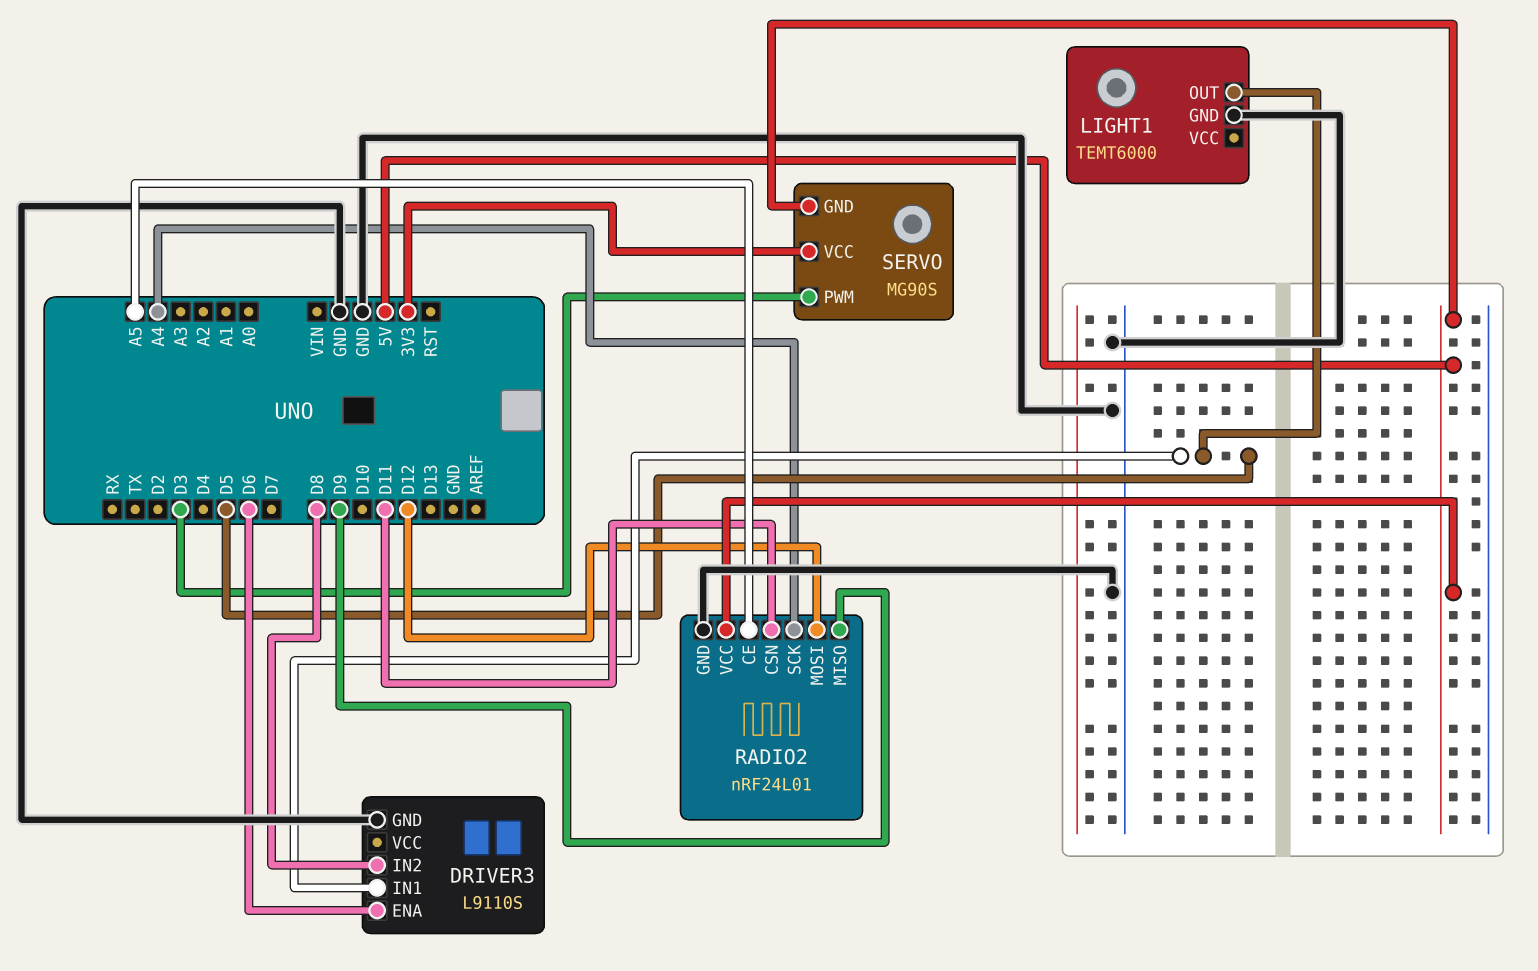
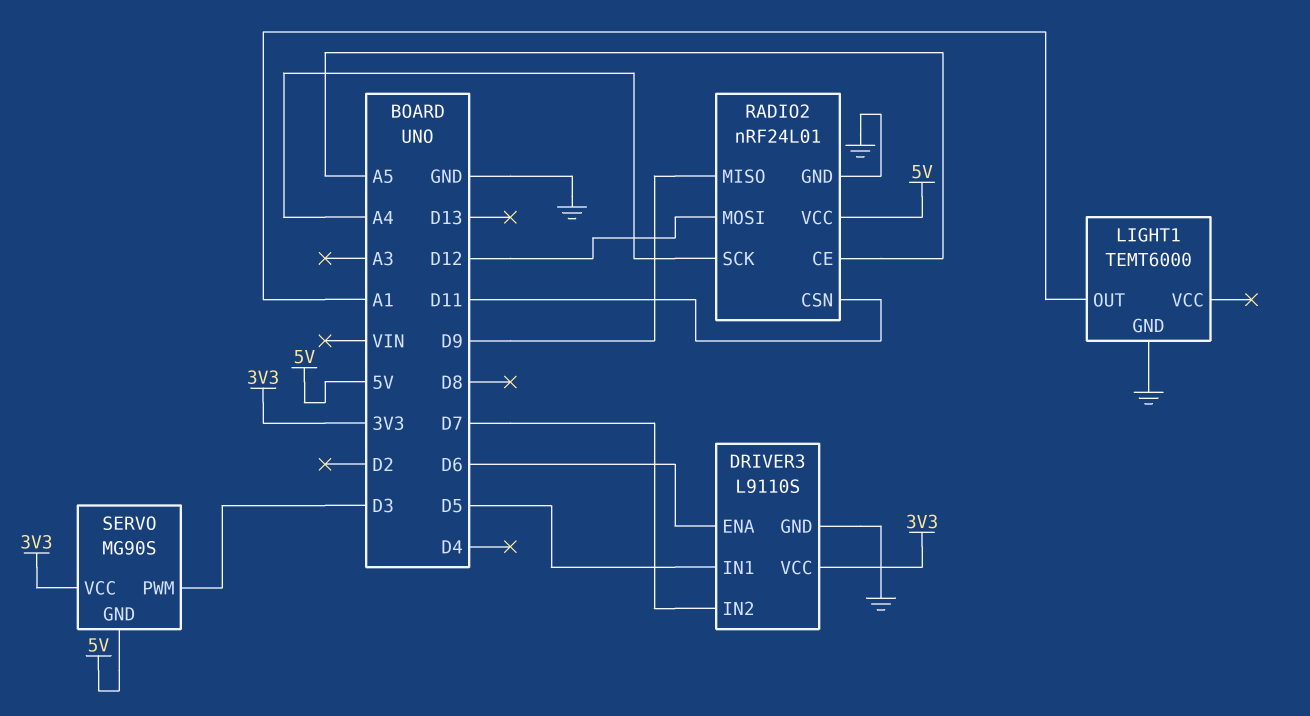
DRIVER3 pin IN2: D8 -> D7
DRIVER3 pin VCC: none -> 3V3
LIGHT1 pin OUT: D5 -> A1

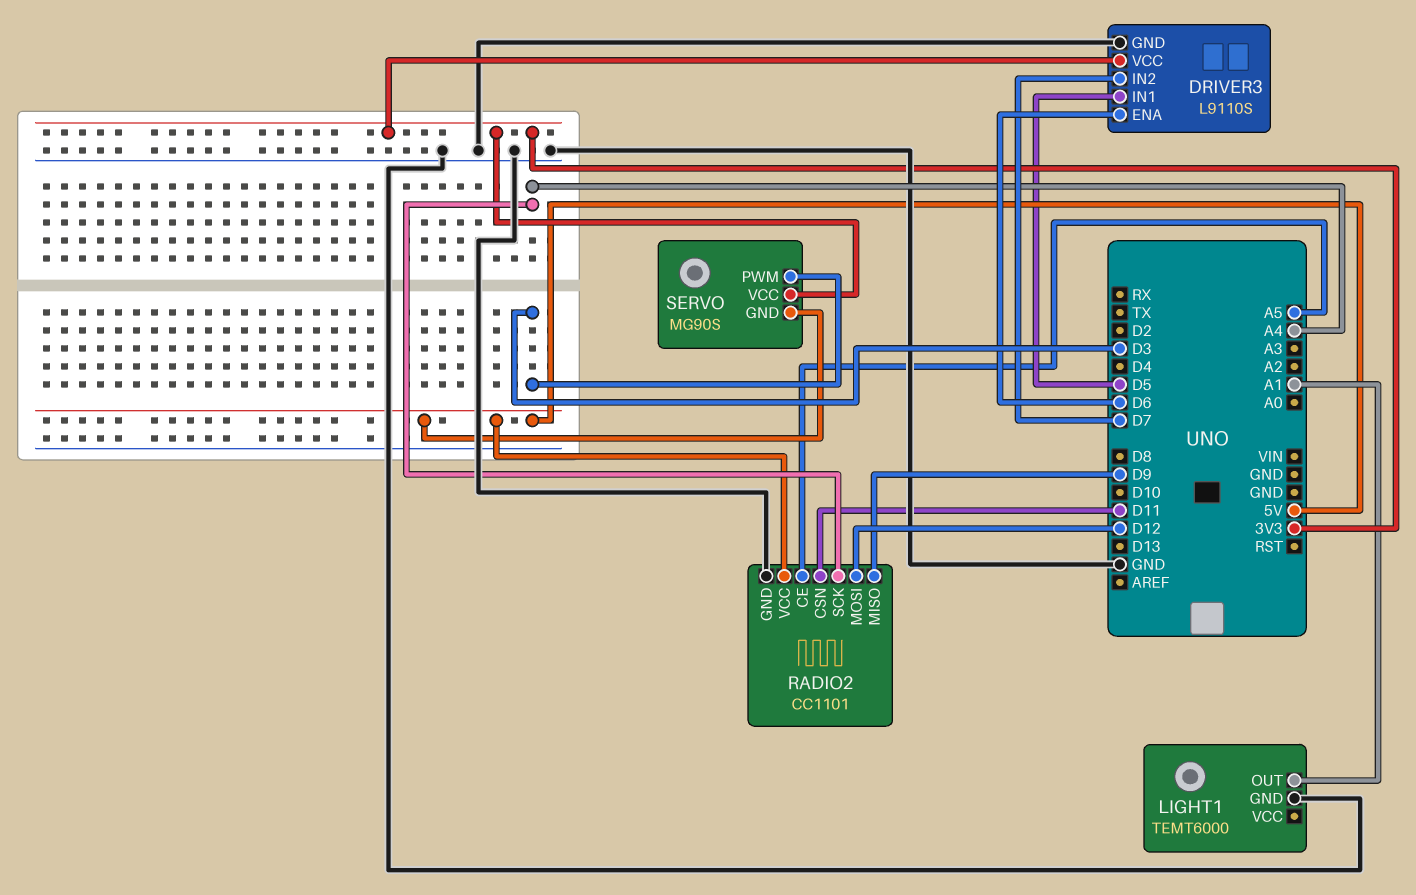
RADIO2: nRF24L01 -> CC1101

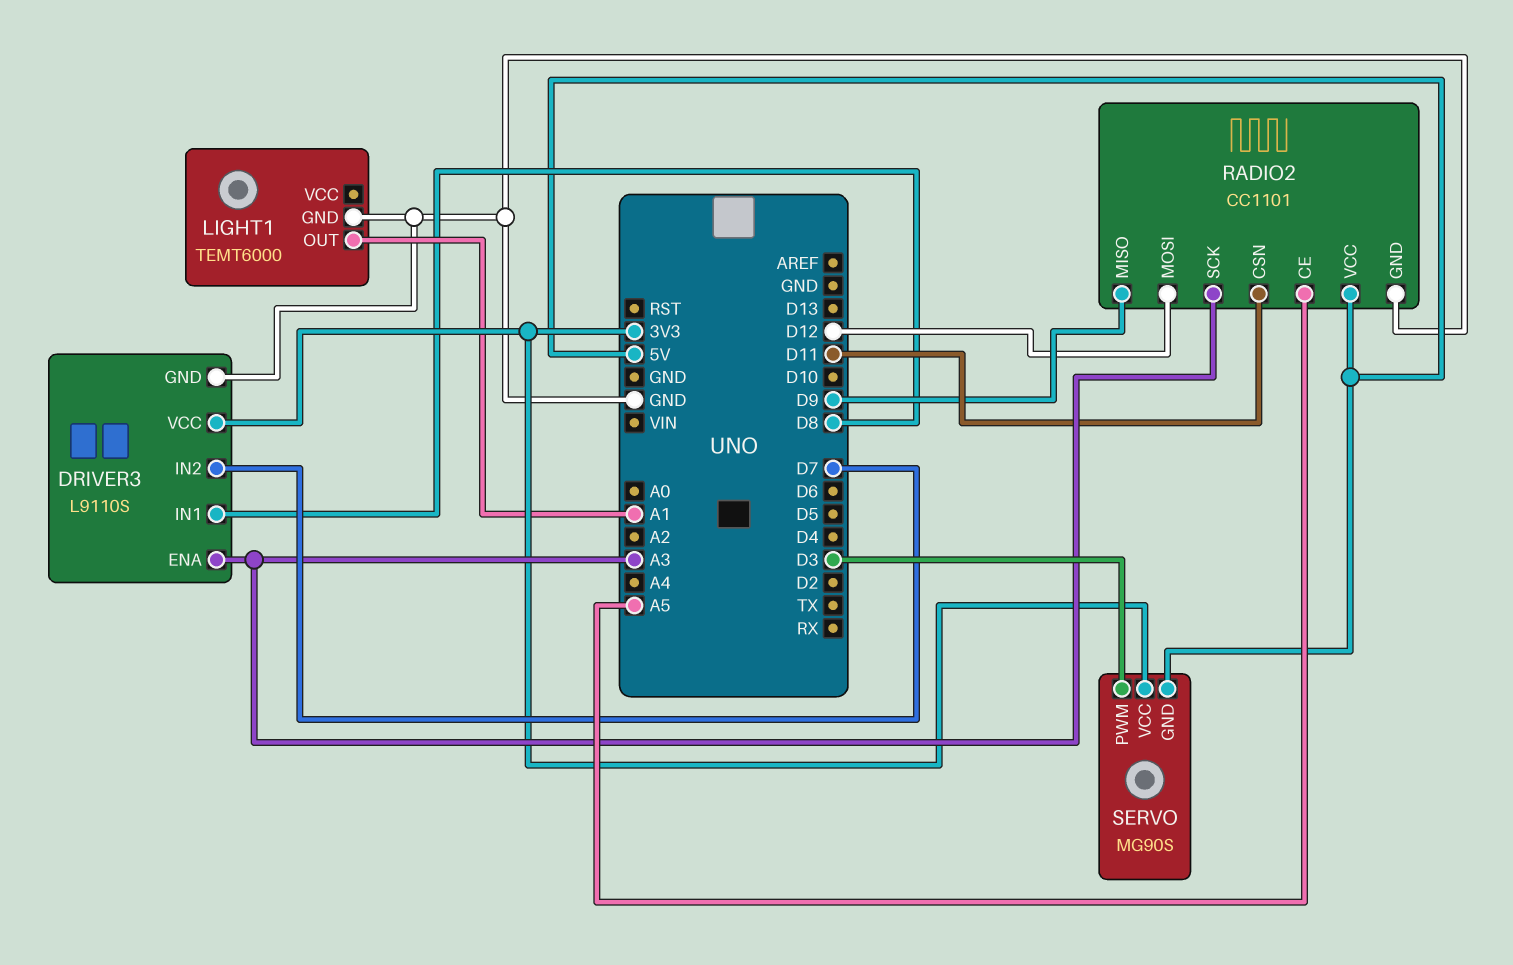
DRIVER3 pin ENA: D6 -> A3
DRIVER3 pin IN1: D5 -> D8
RADIO2 pin SCK: A4 -> A3

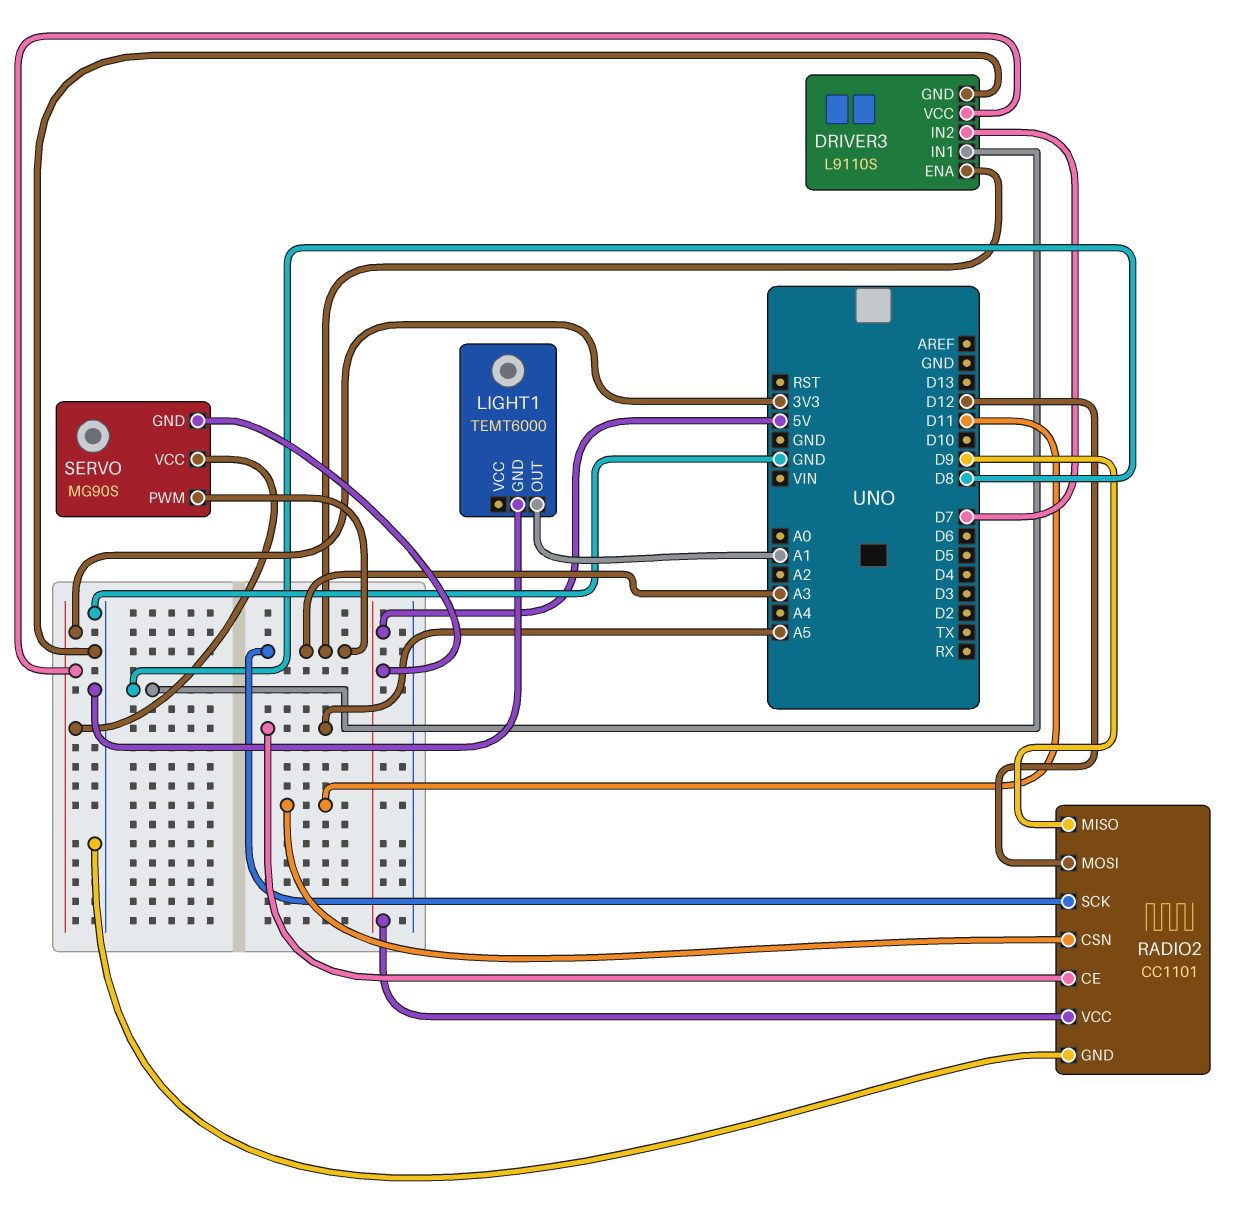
SERVO pin PWM: D3 -> A3

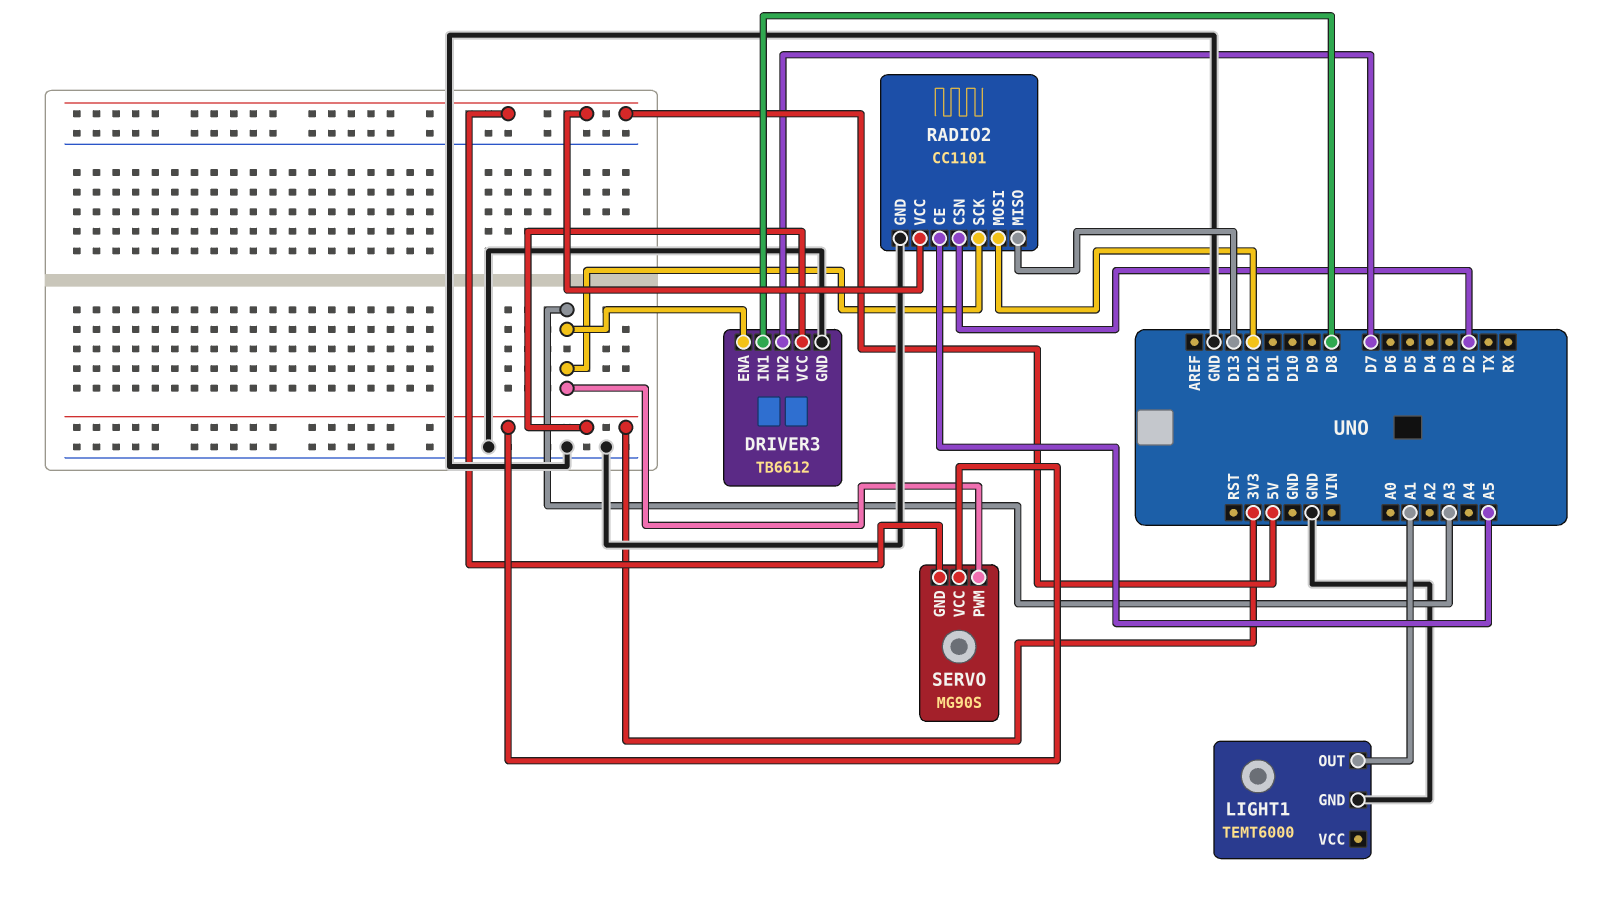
DRIVER3: L9110S -> TB6612
RADIO2 pin CSN: D11 -> D2
RADIO2 pin MISO: D9 -> D13

